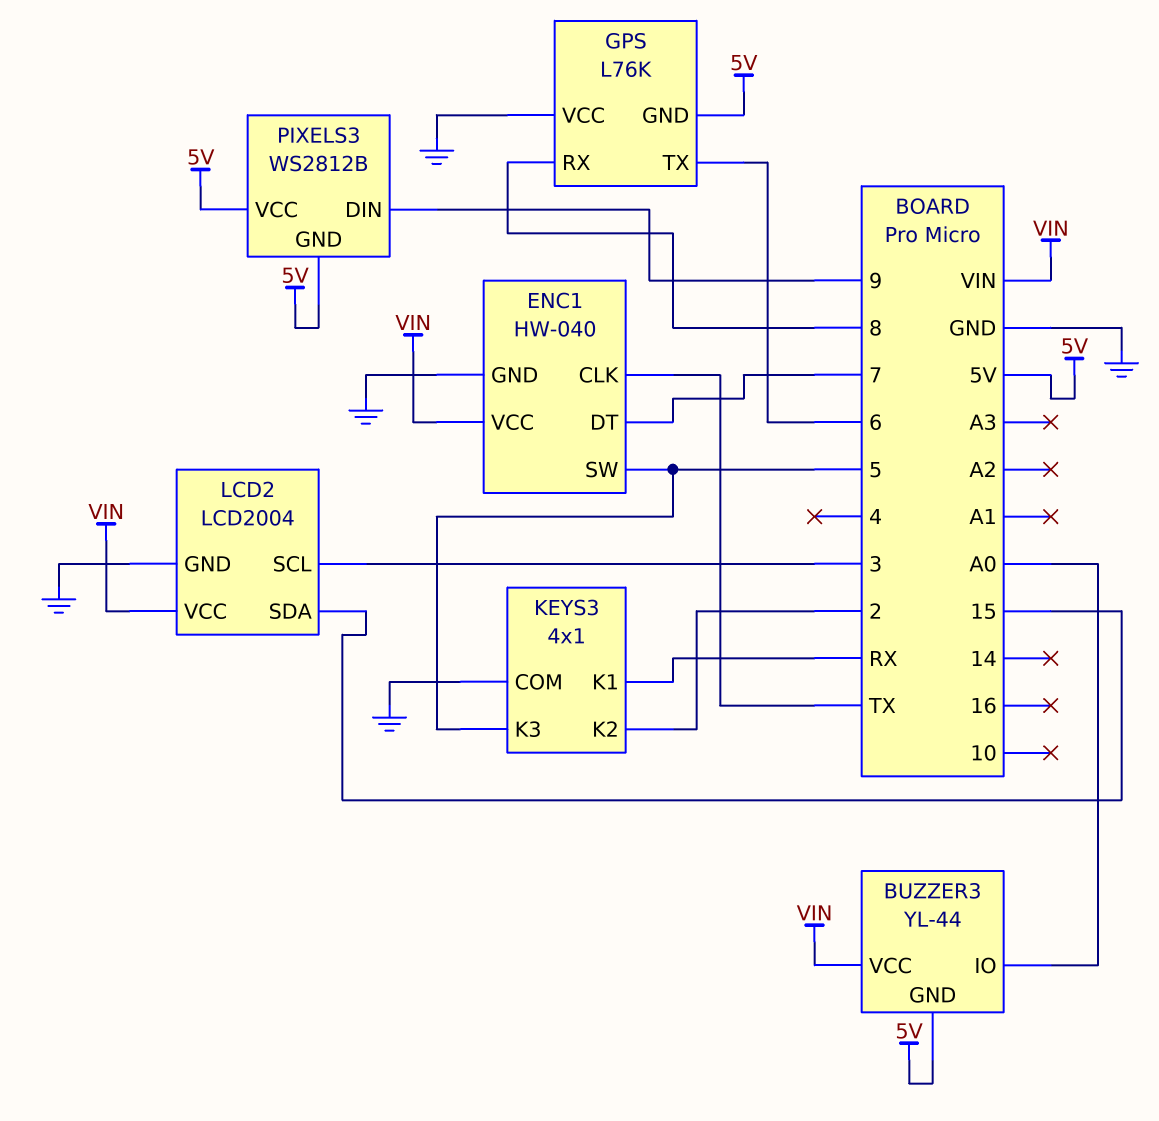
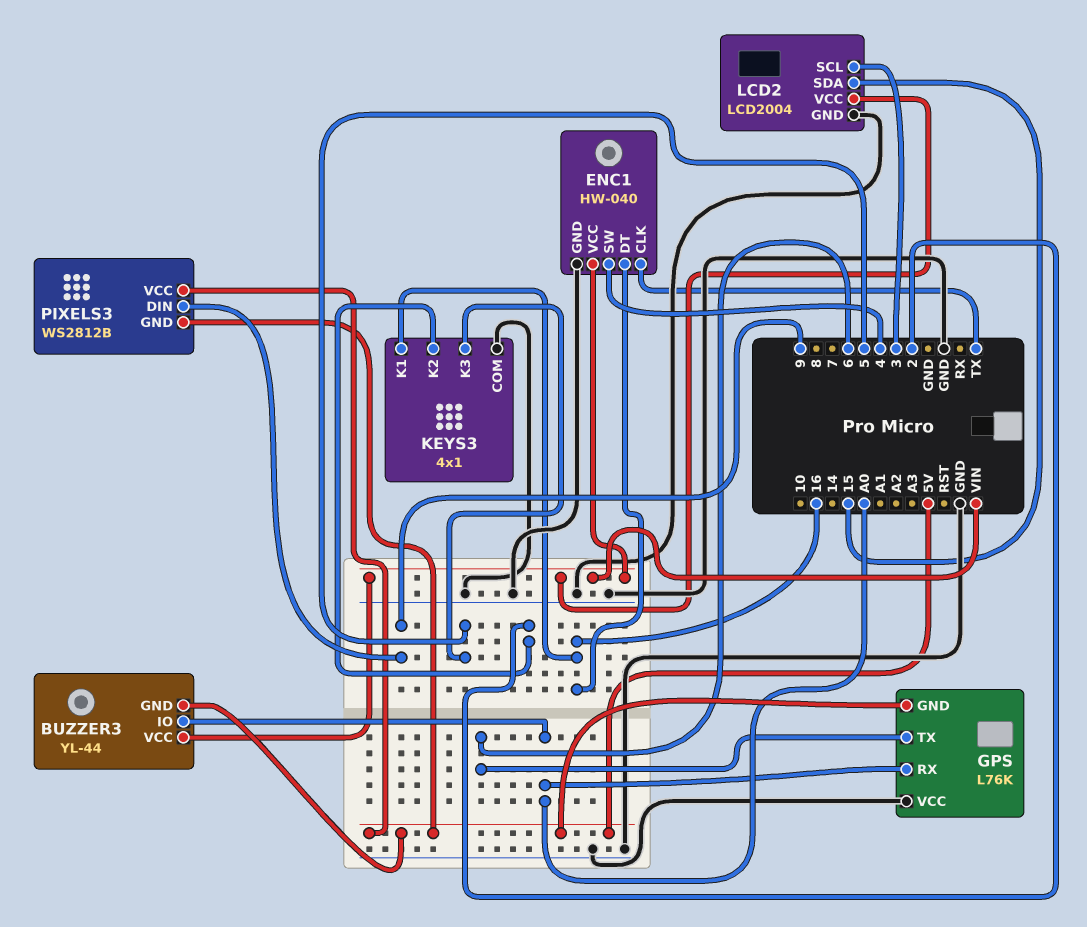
ENC1 pin DT: 7 -> 16
ENC1 pin SW: 5 -> 4
GPS pin RX: 8 -> A0
KEYS3 pin K1: RX -> 16

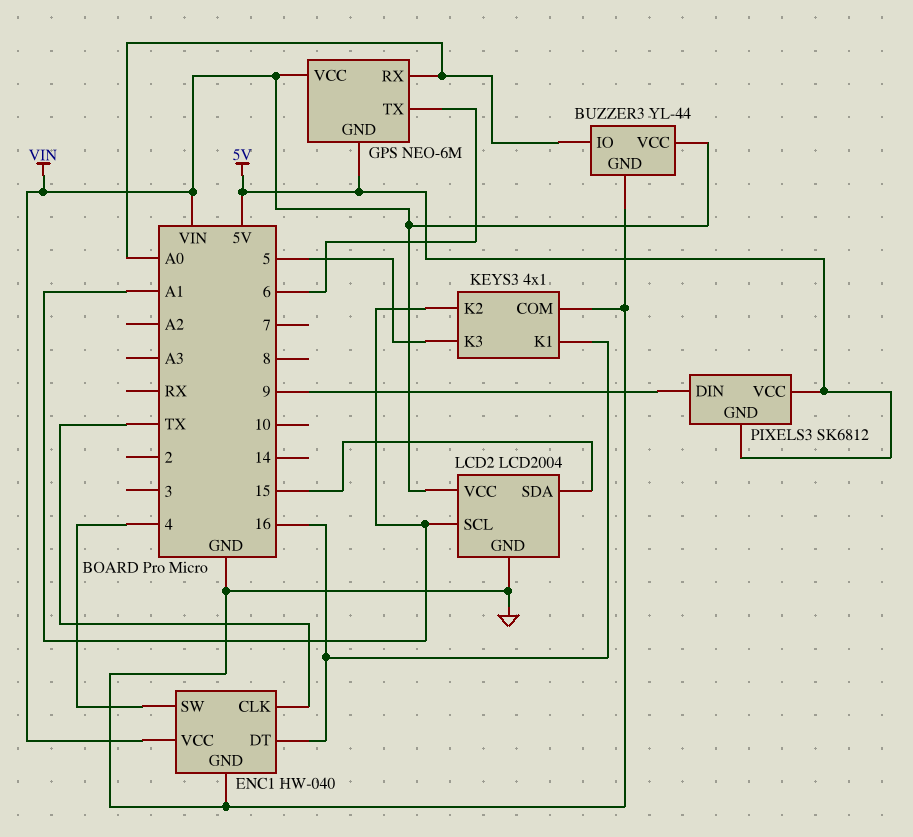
BUZZER3 pin GND: 5V -> GND
GPS: L76K -> NEO-6M
GPS pin VCC: GND -> VIN
KEYS3 pin K2: 2 -> A1
LCD2 pin SCL: 3 -> A1
PIXELS3: WS2812B -> SK6812

